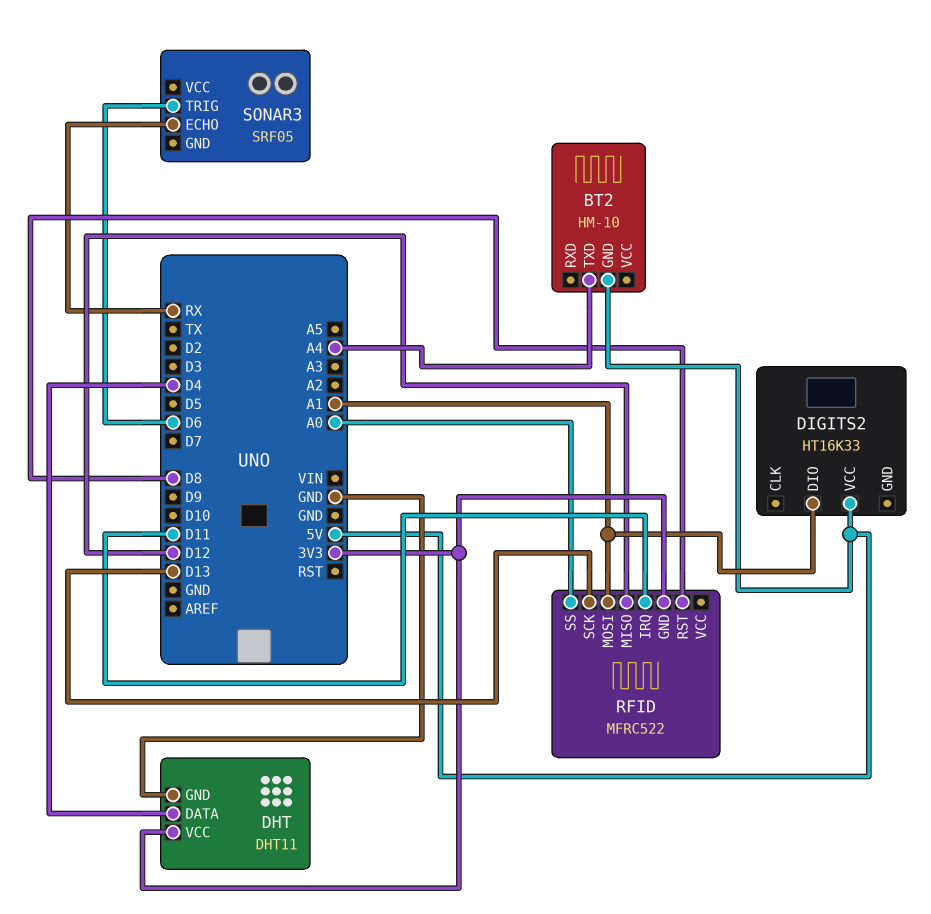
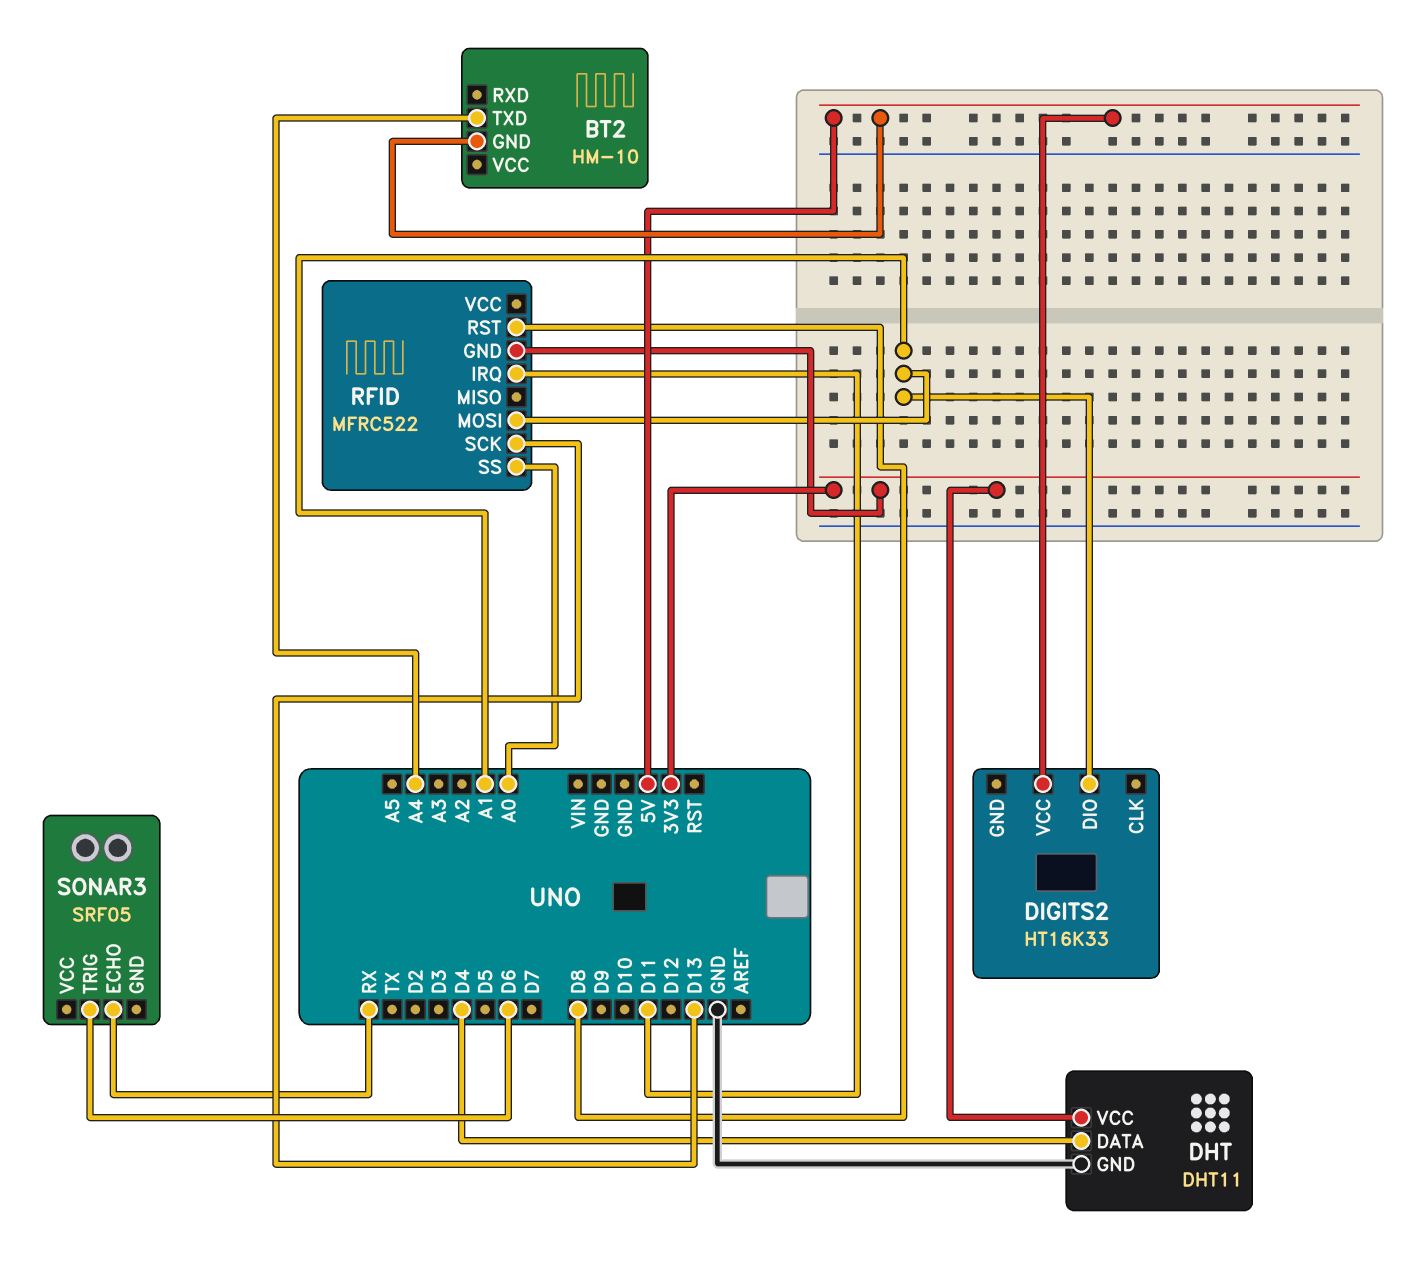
RFID pin MISO: D12 -> none

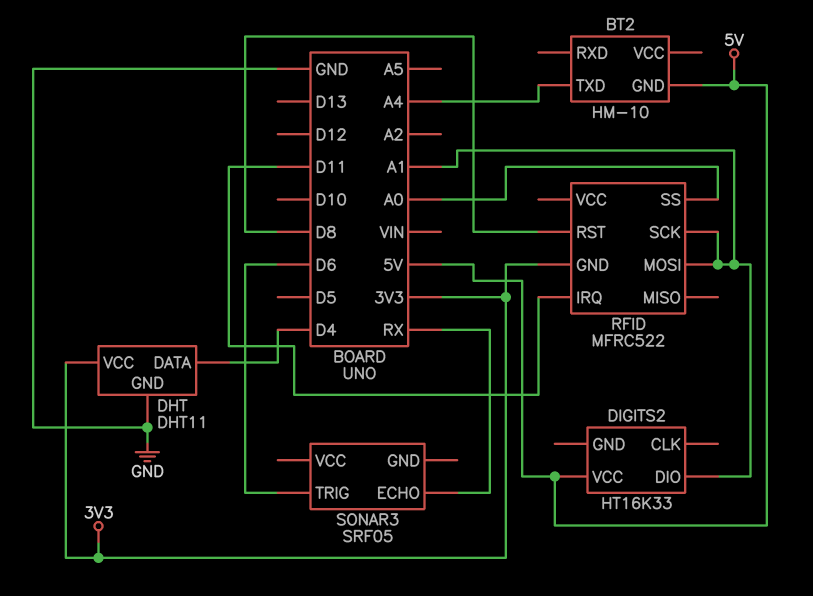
RFID pin SCK: D13 -> A1

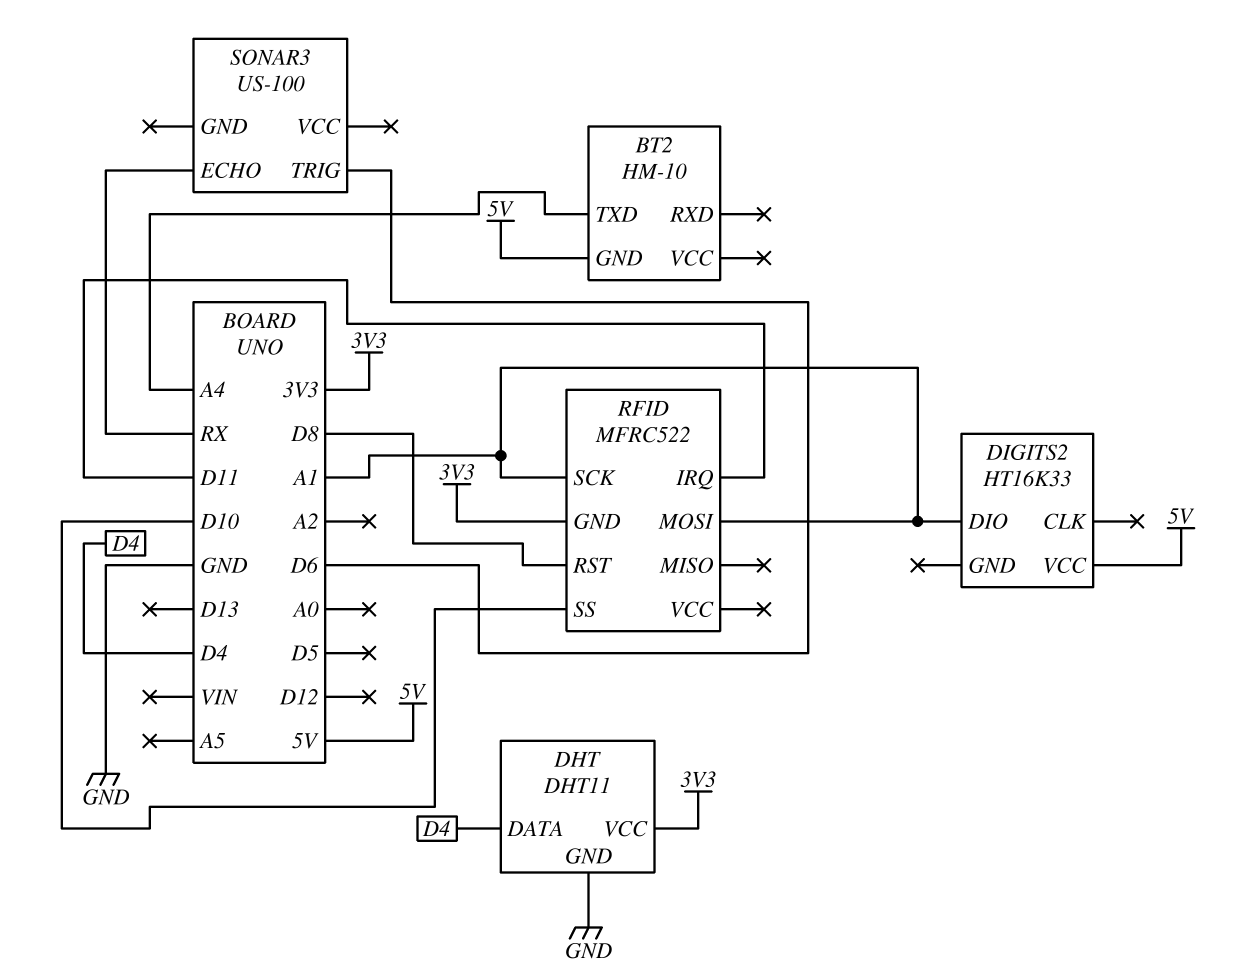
RFID pin SS: A0 -> D10
SONAR3: SRF05 -> US-100

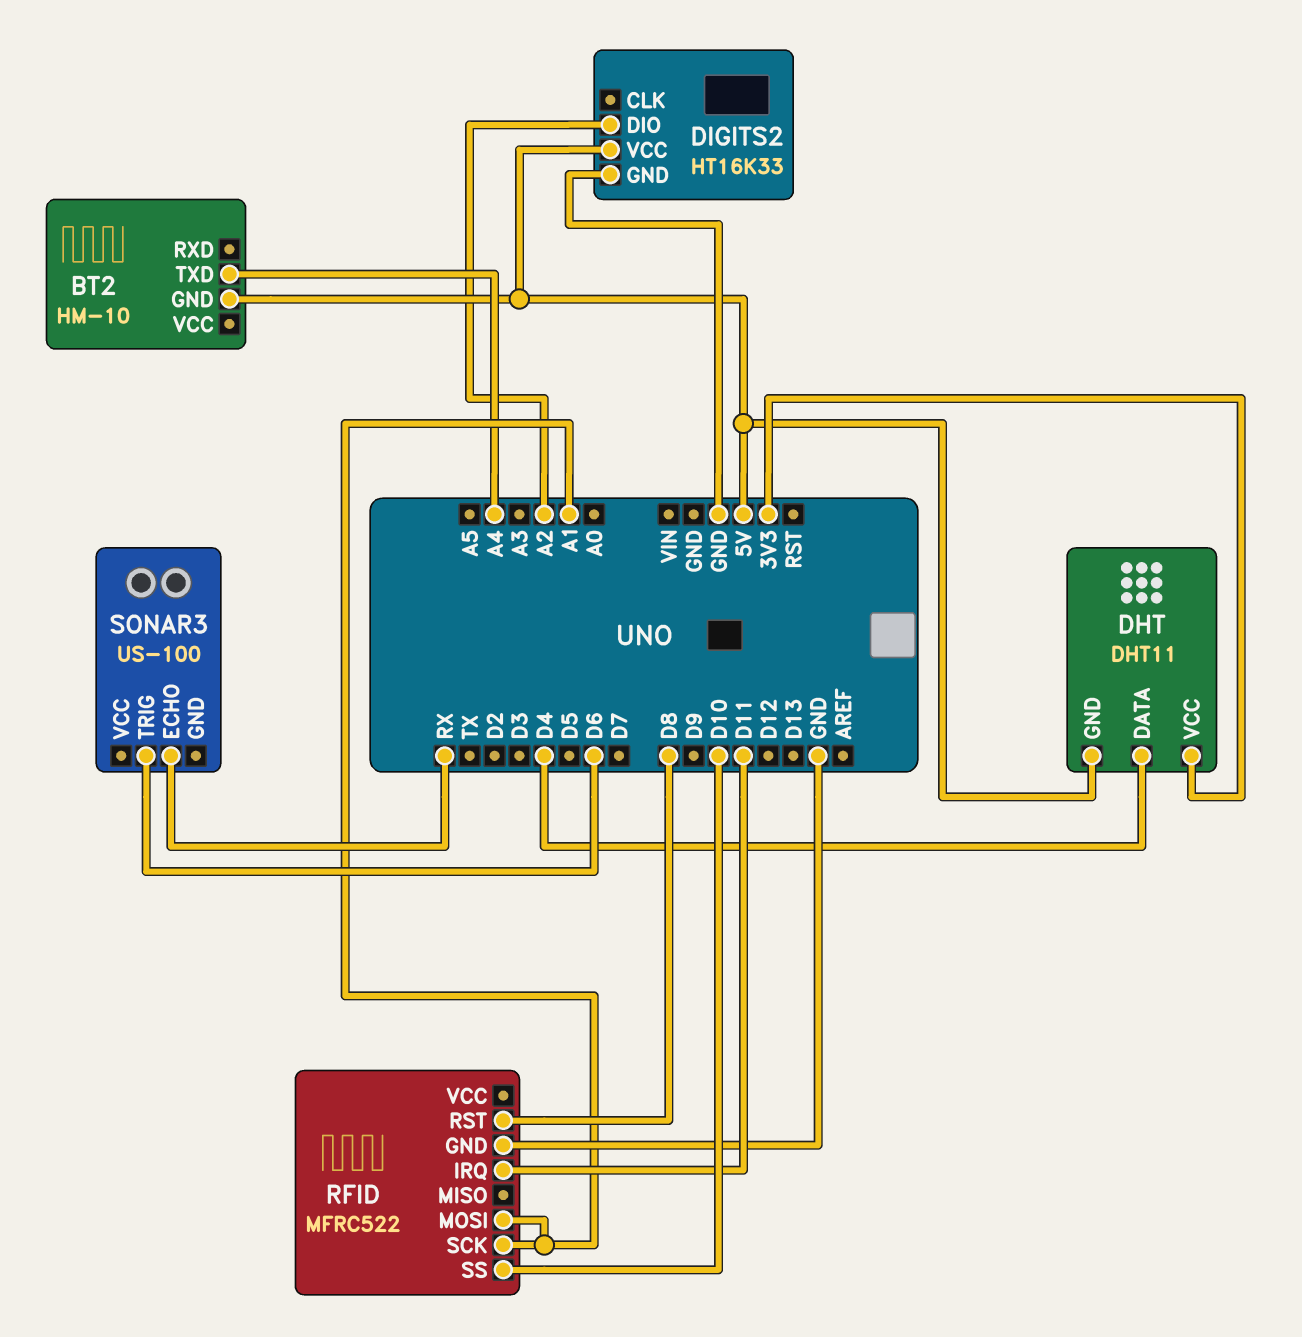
DHT pin GND: GND -> 5V
DIGITS2 pin DIO: A1 -> A2
DIGITS2 pin GND: none -> GND
RFID pin GND: 3V3 -> GND

